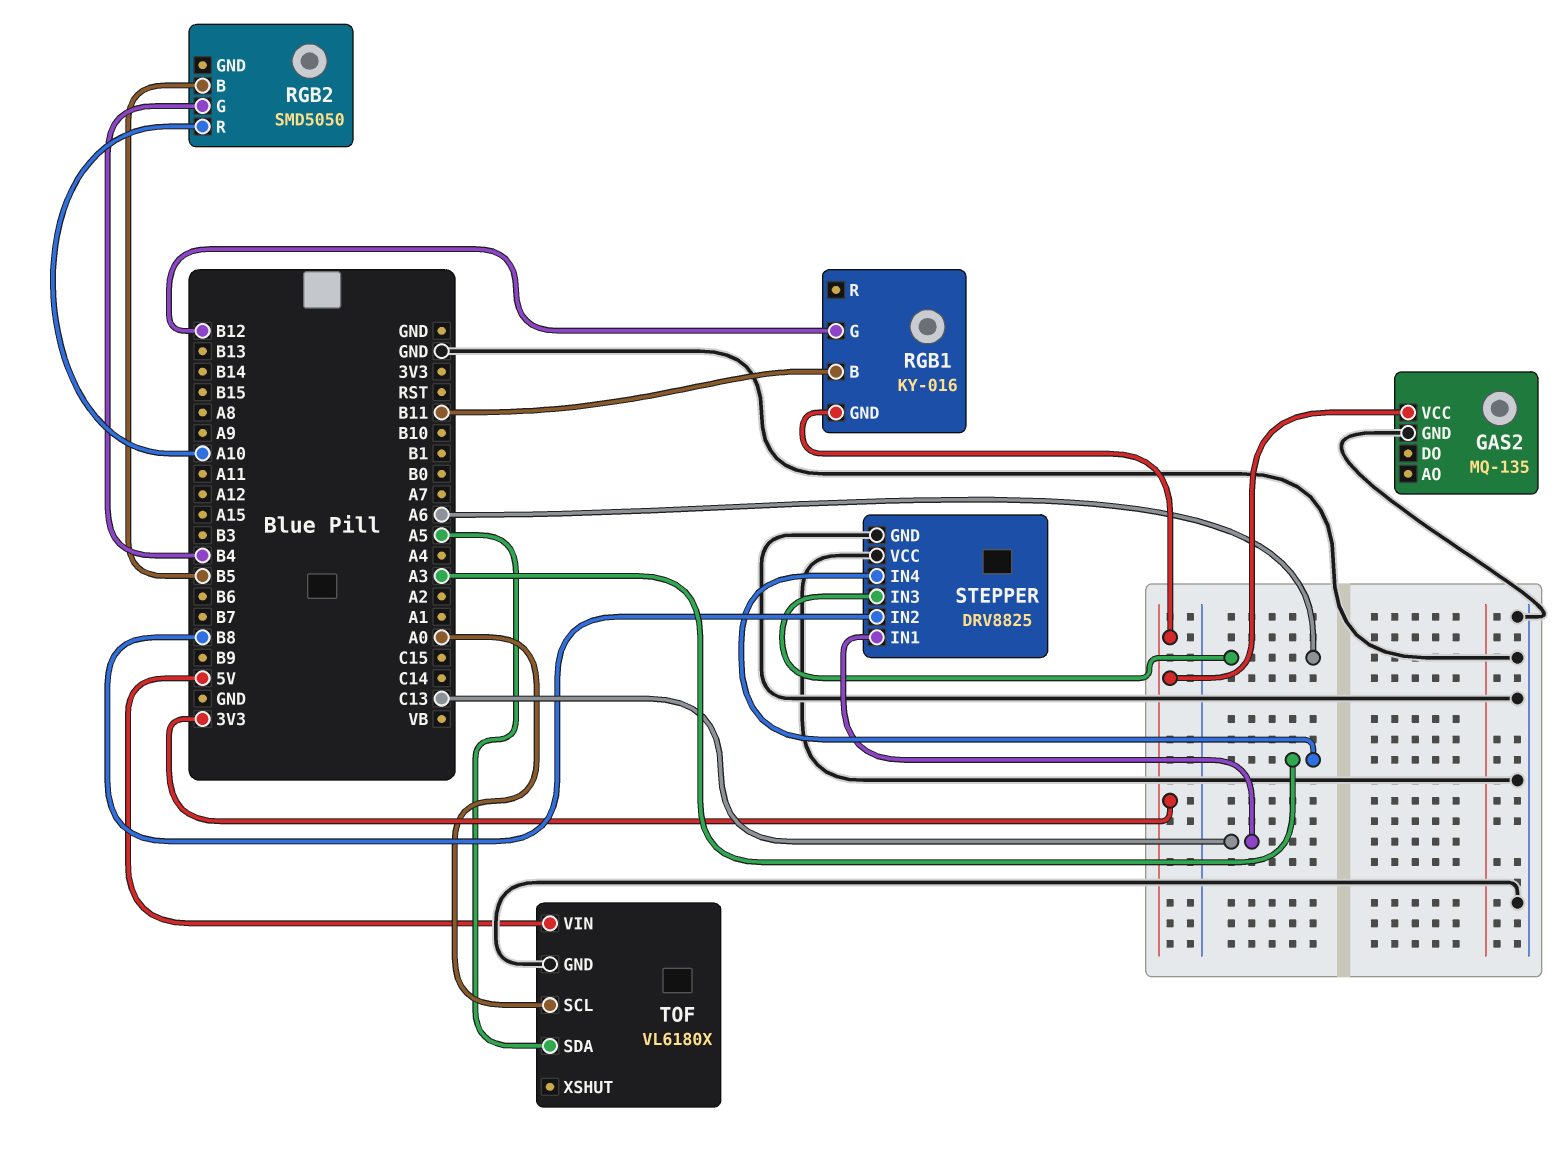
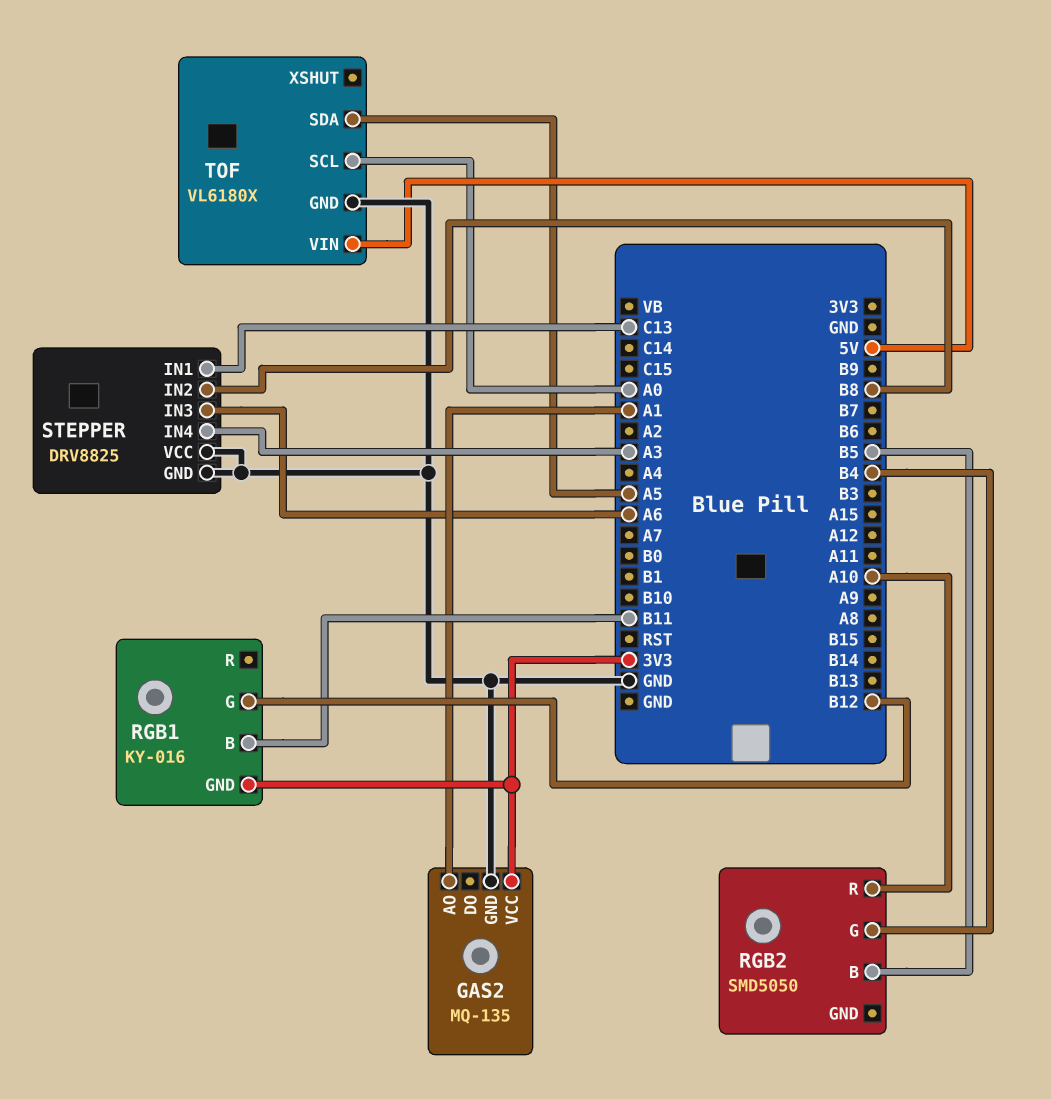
GAS2 pin AO: none -> A1

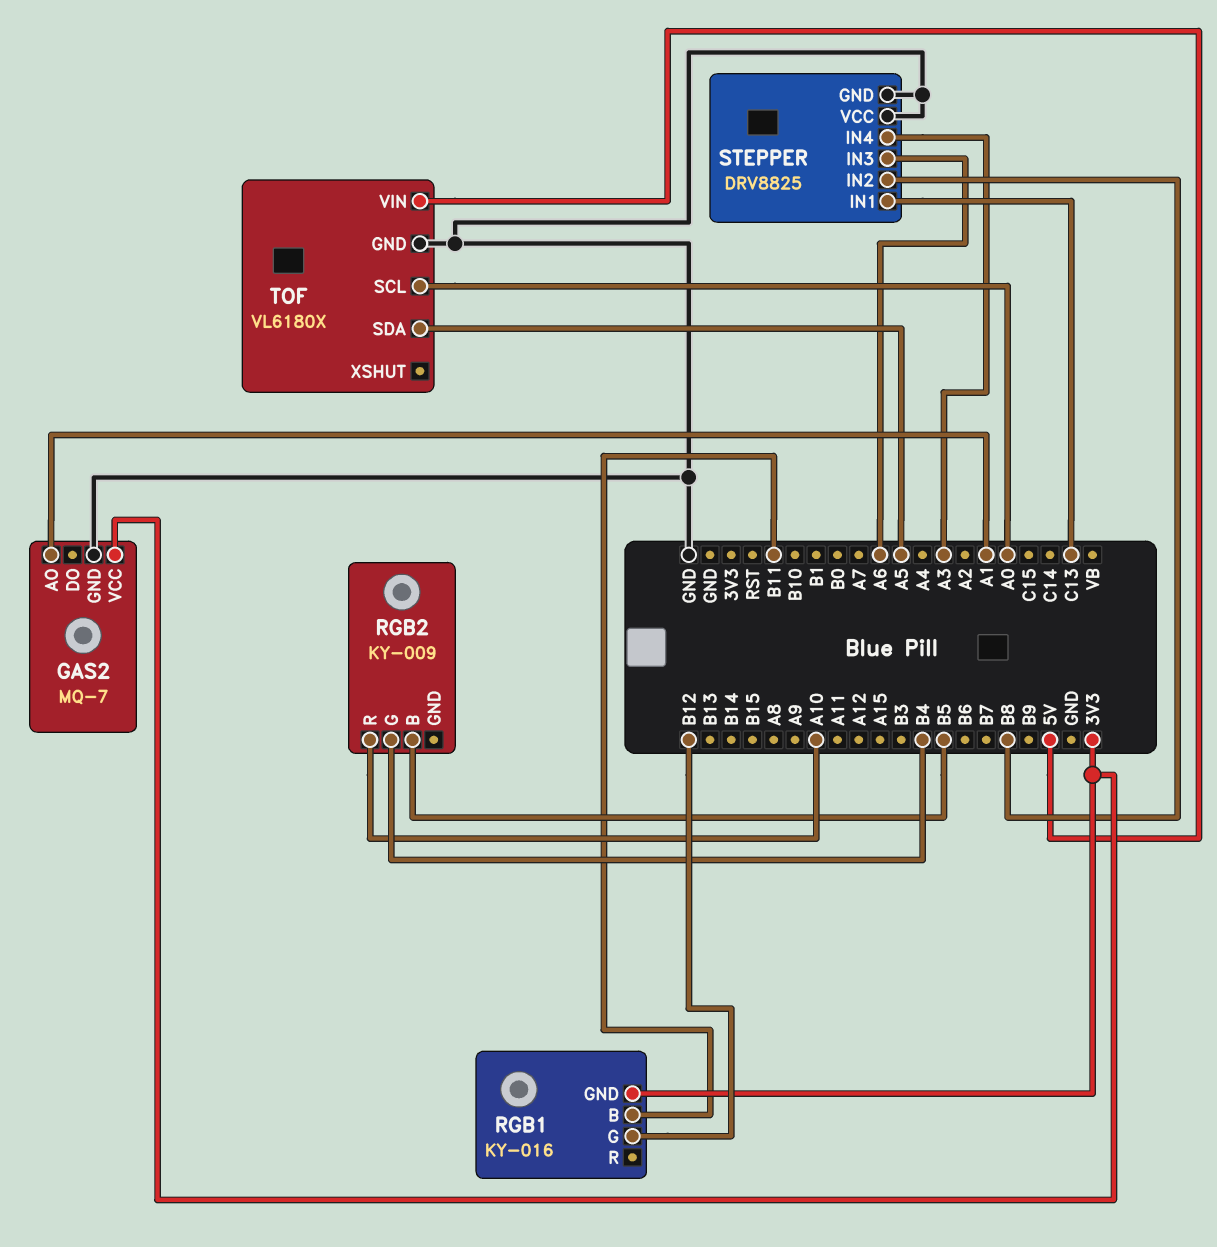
GAS2: MQ-135 -> MQ-7
RGB2: SMD5050 -> KY-009

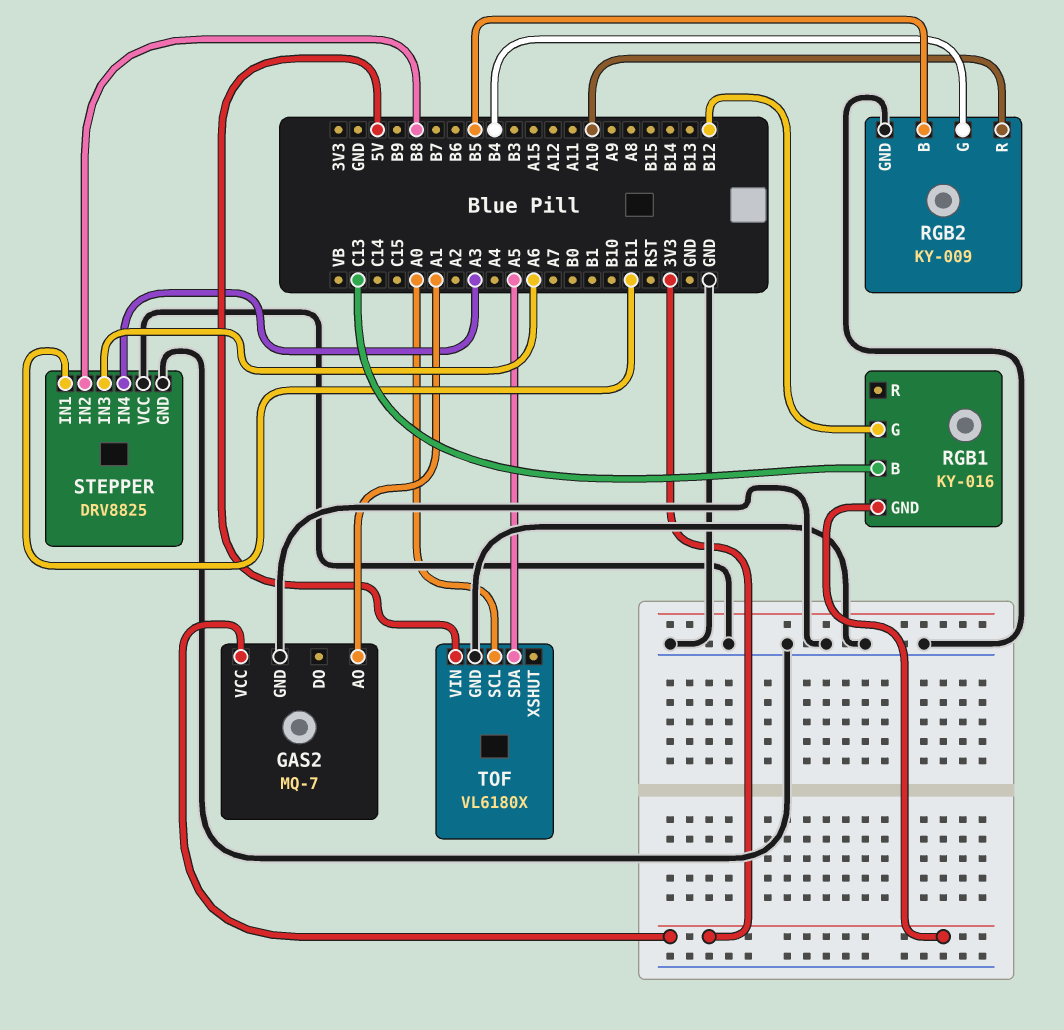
RGB1 pin B: B11 -> C13
RGB2 pin GND: none -> GND
STEPPER pin IN1: C13 -> B11

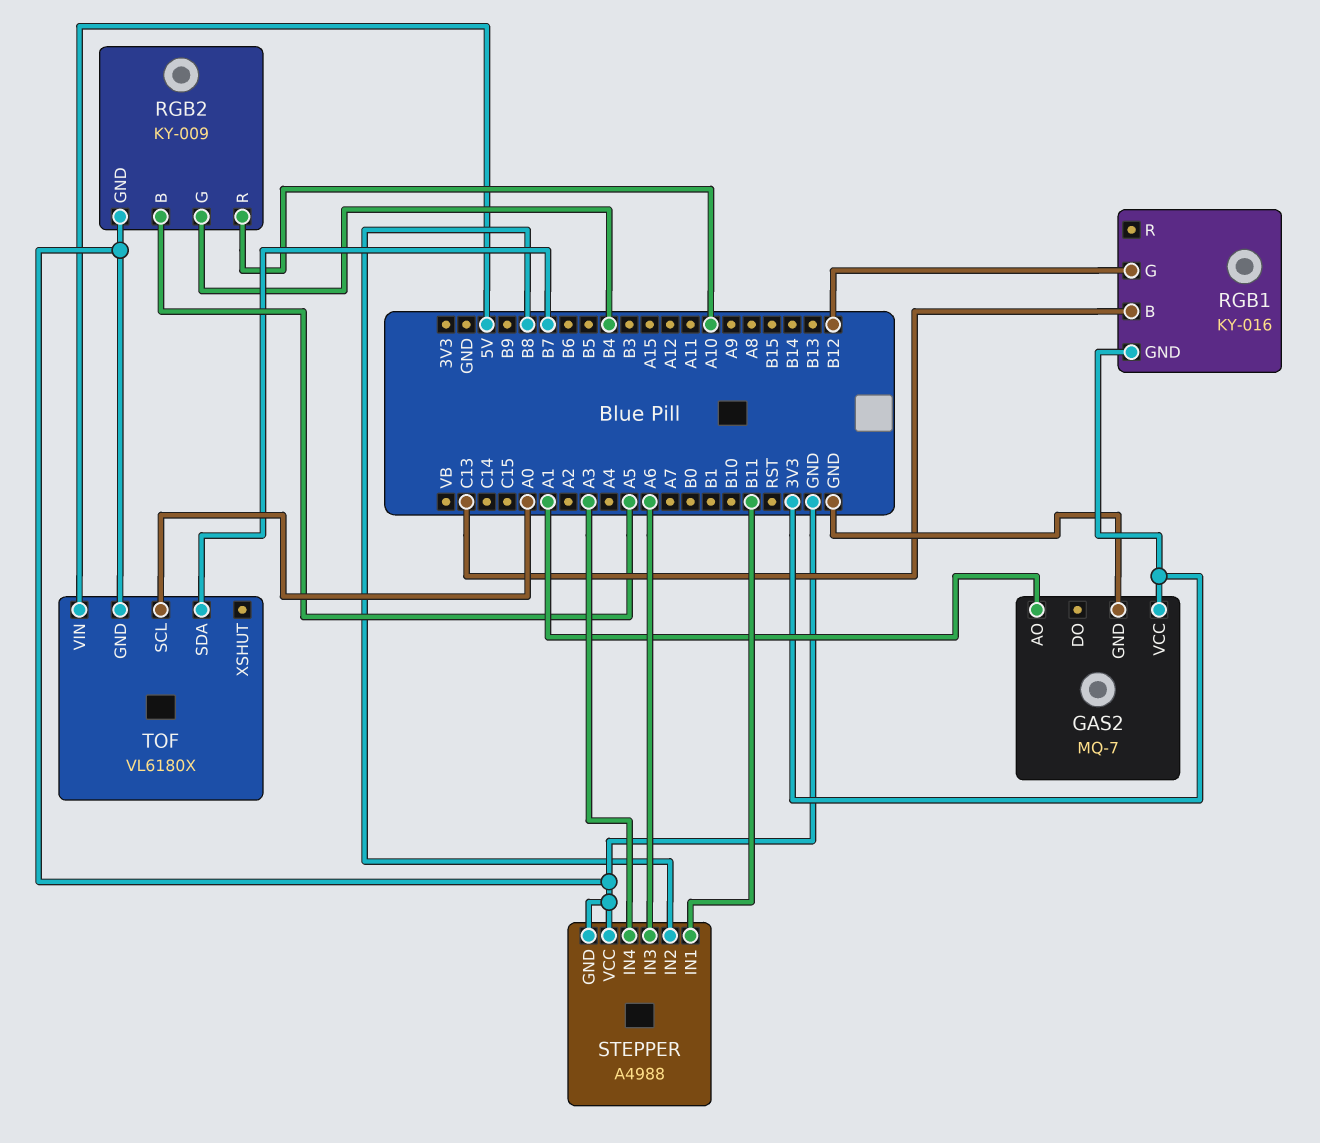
RGB2 pin B: B5 -> A5
STEPPER: DRV8825 -> A4988
TOF pin SDA: A5 -> B7

